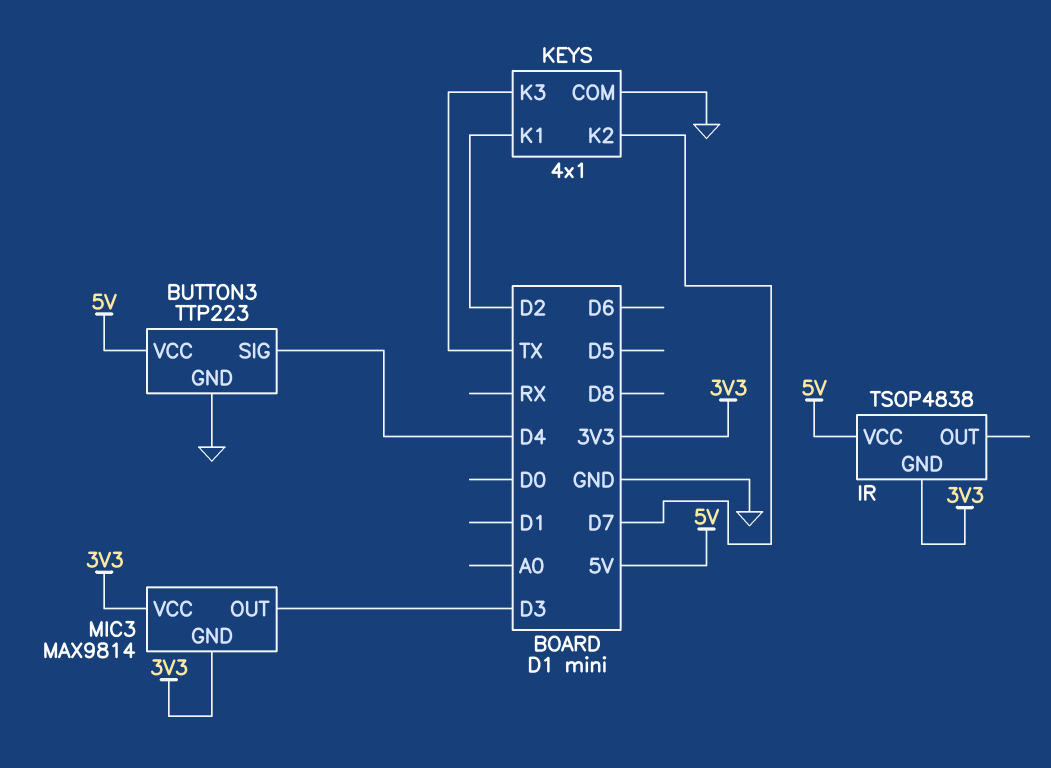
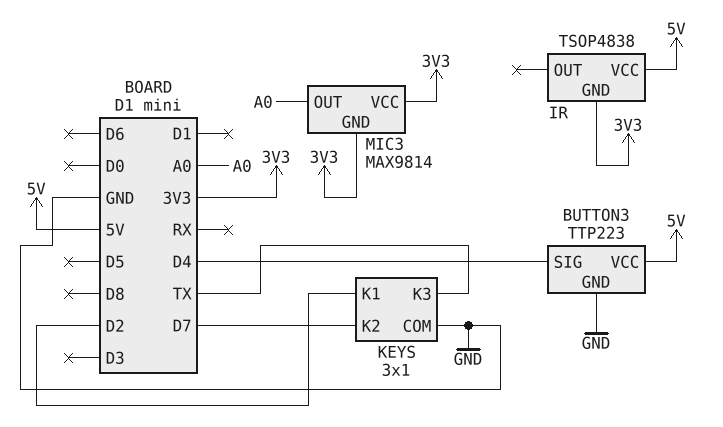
KEYS: 4x1 -> 3x1
MIC3 pin OUT: D3 -> A0

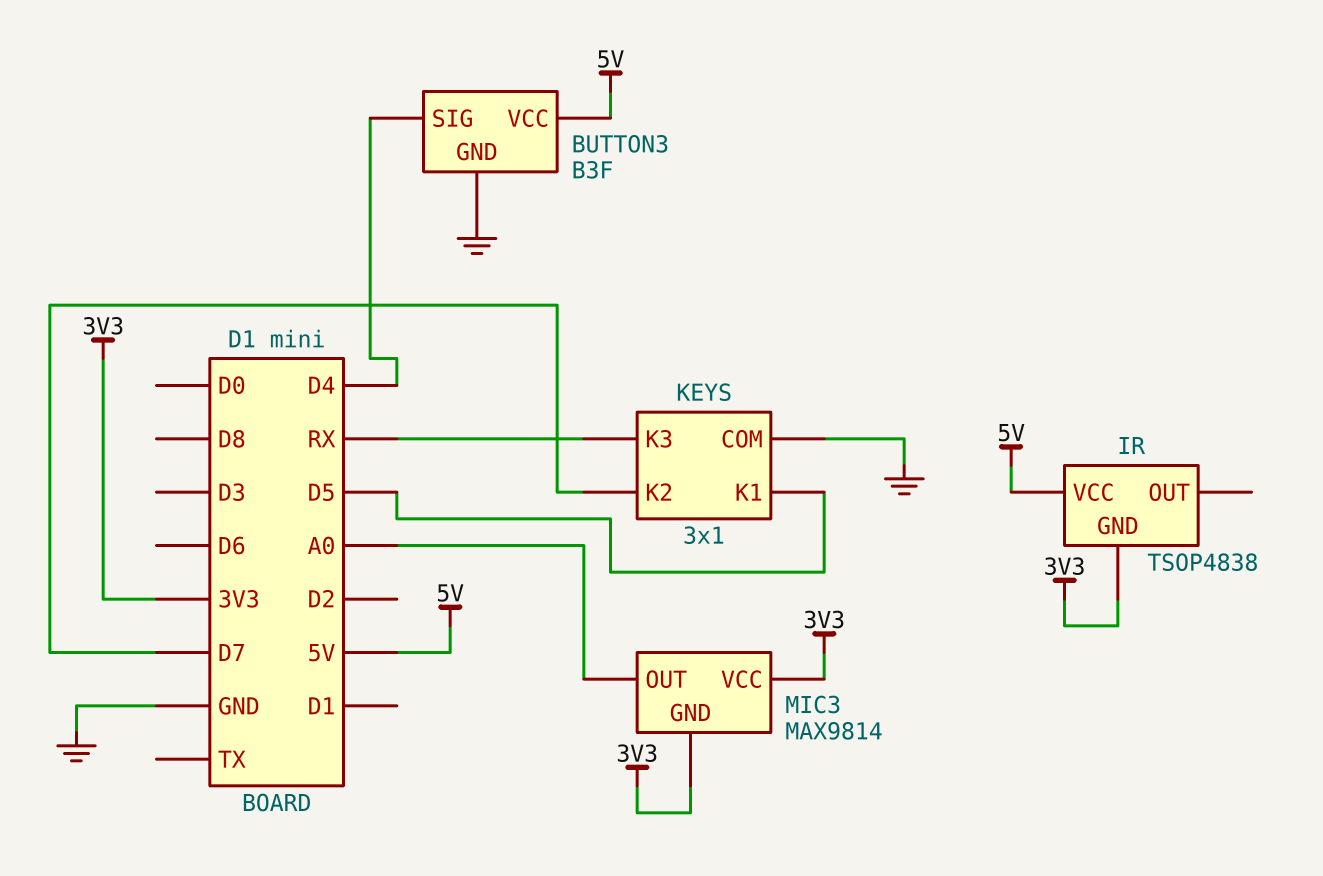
BUTTON3: TTP223 -> B3F
KEYS pin K1: D2 -> D5
KEYS pin K3: TX -> RX

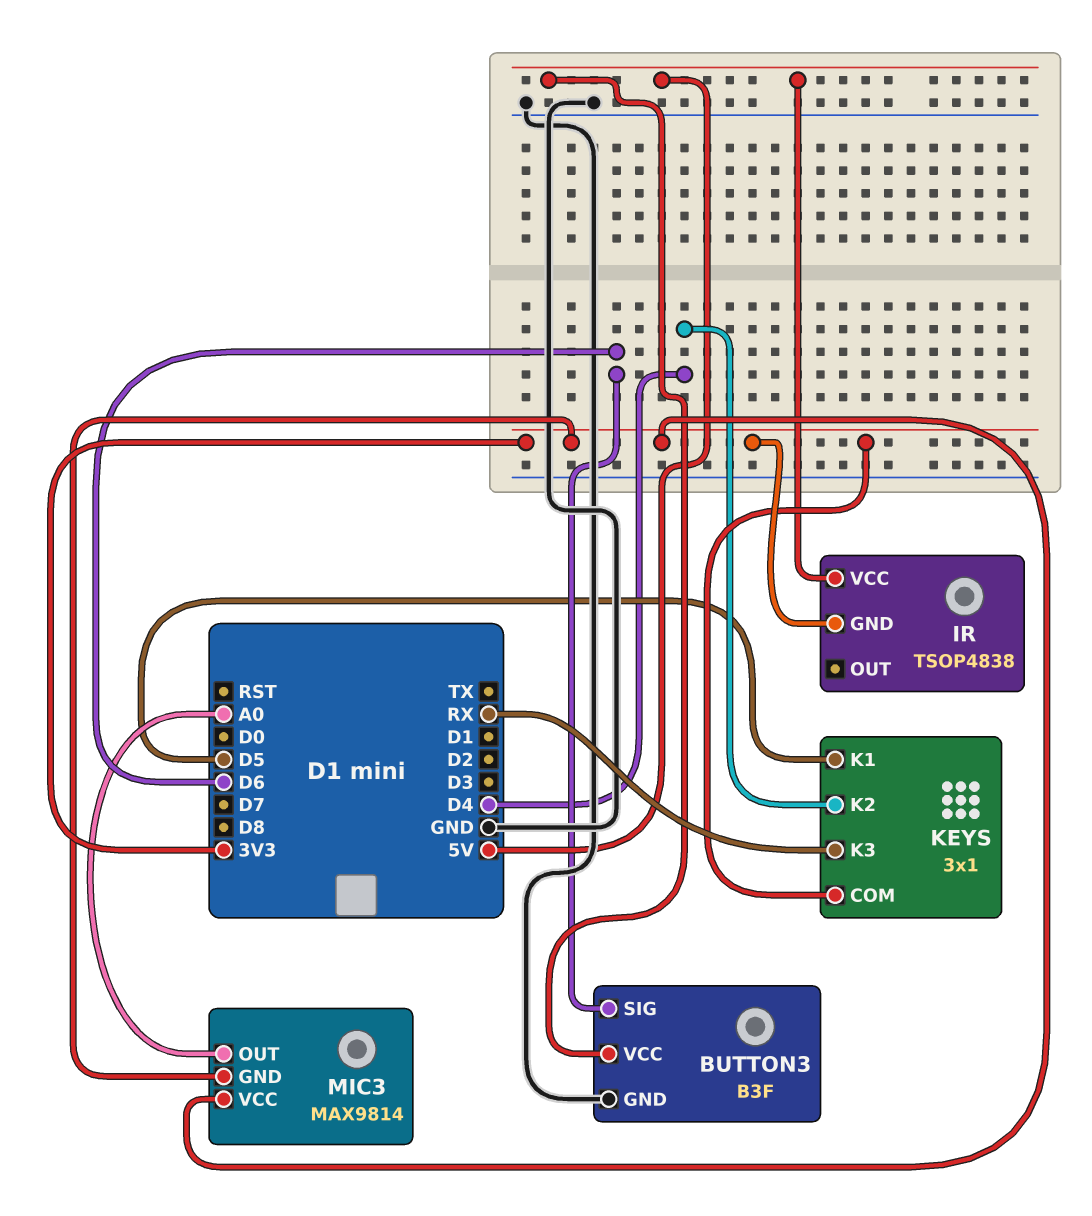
BUTTON3 pin SIG: D4 -> D6
KEYS pin COM: GND -> 3V3
KEYS pin K2: D7 -> D4

